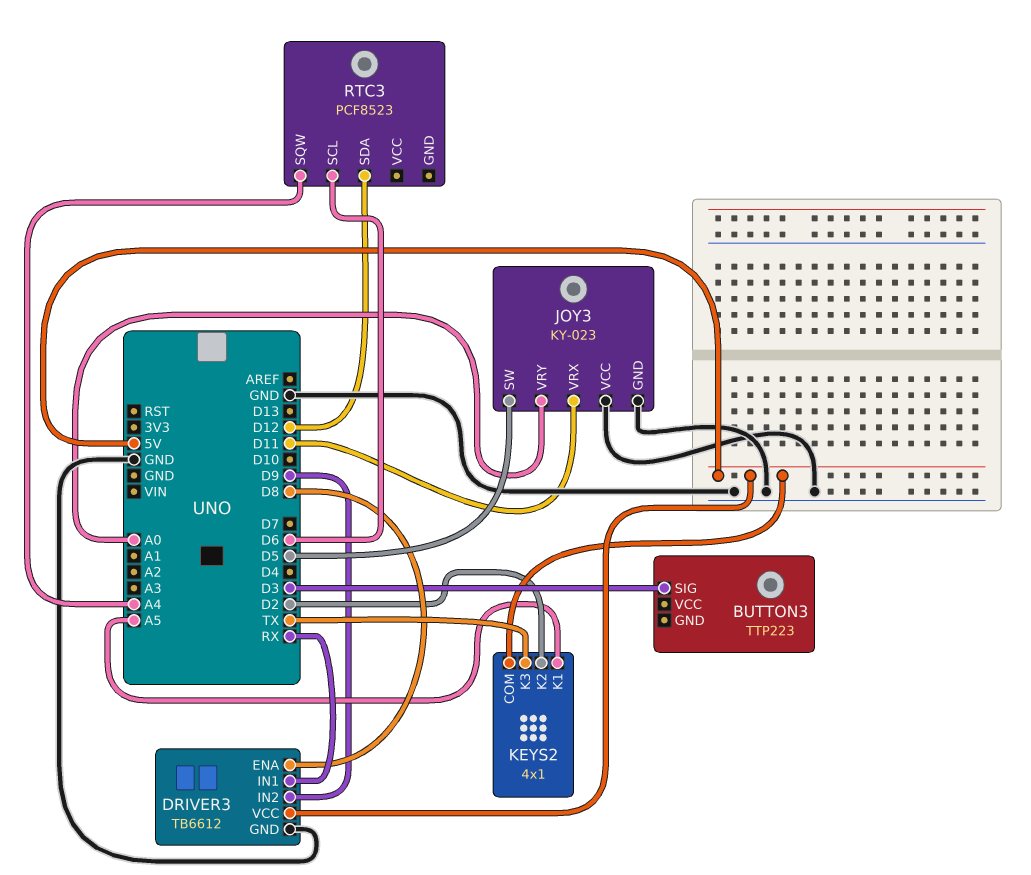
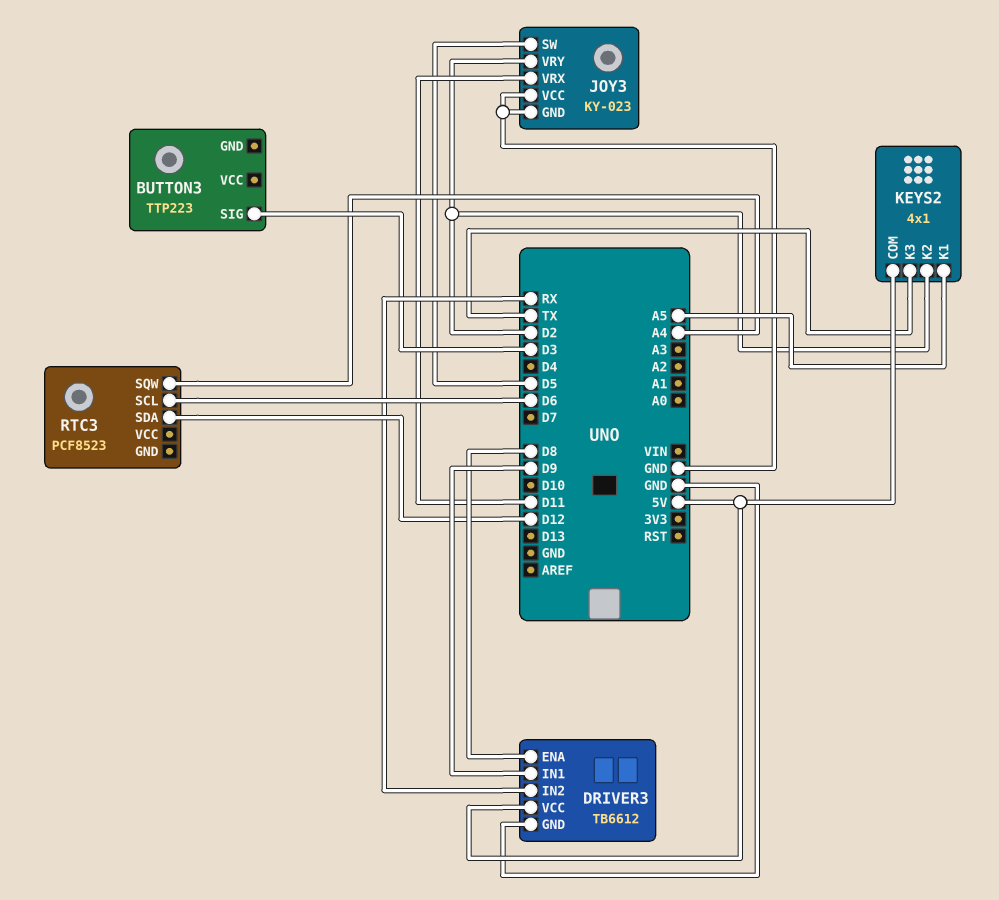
DRIVER3 pin IN1: RX -> D9
DRIVER3 pin IN2: D9 -> RX
JOY3 pin VRY: A0 -> D2

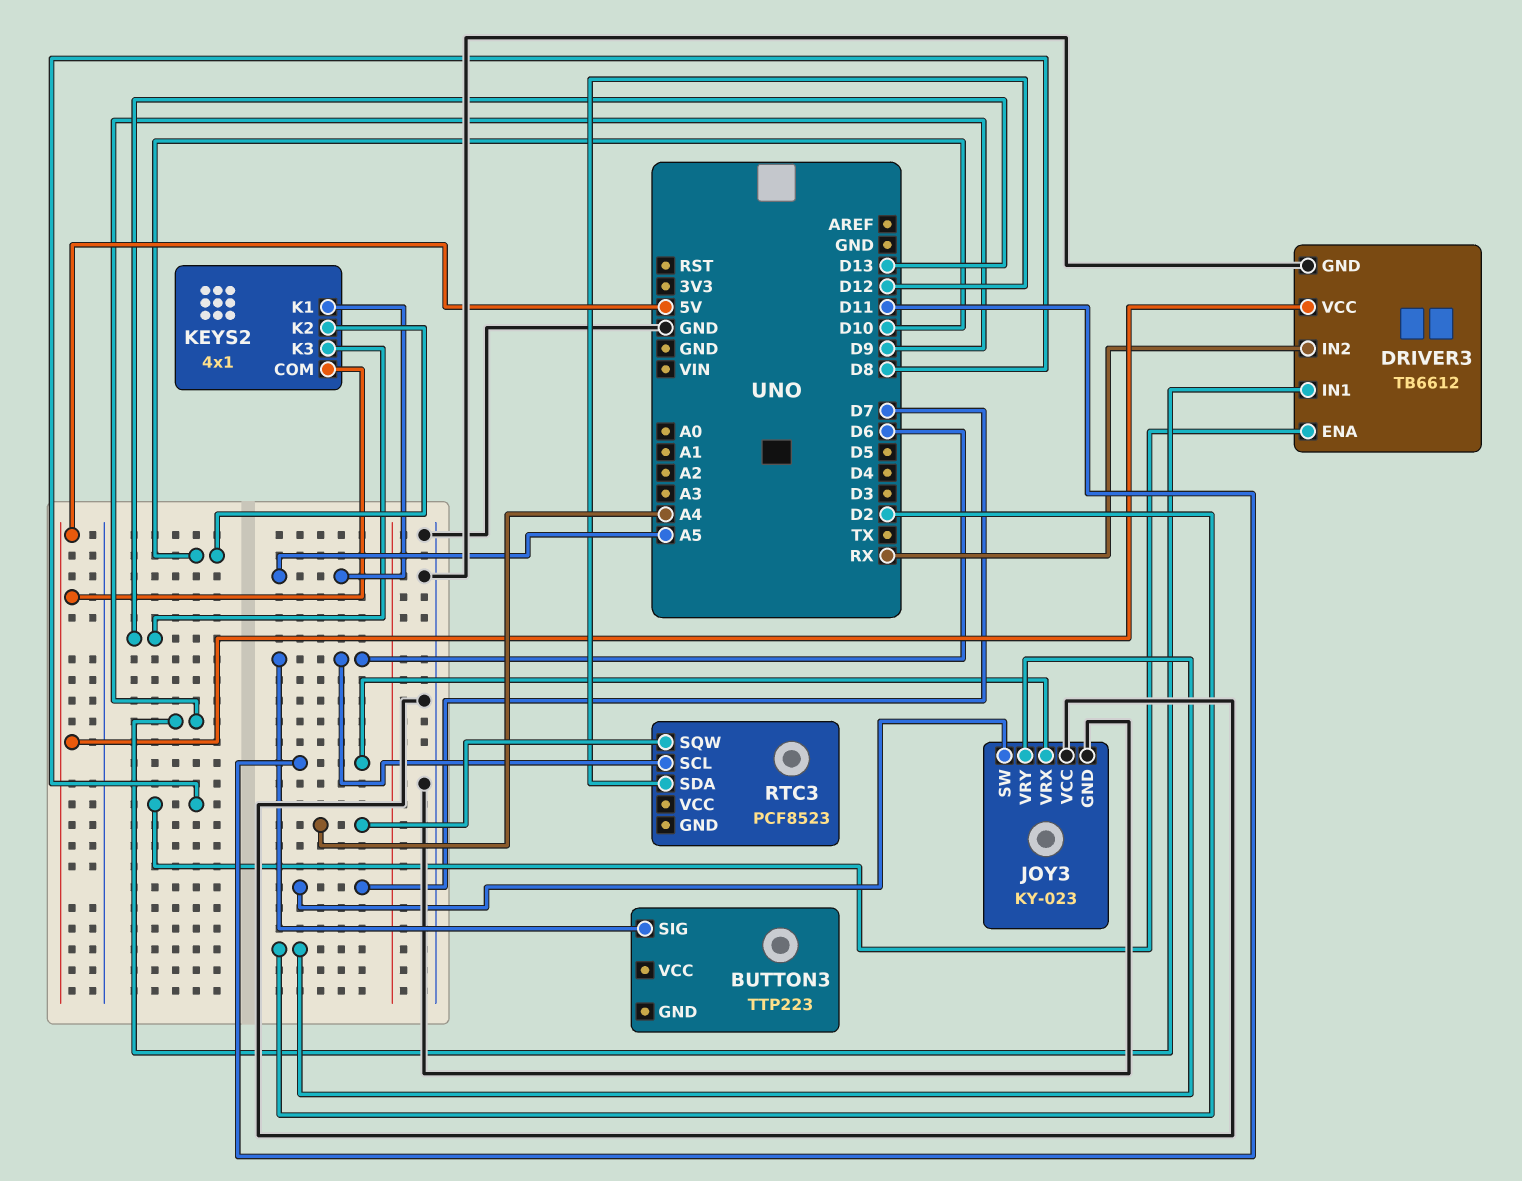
BUTTON3 pin SIG: D3 -> D6
JOY3 pin SW: D5 -> D7
KEYS2 pin K2: D2 -> D10
KEYS2 pin K3: TX -> D13

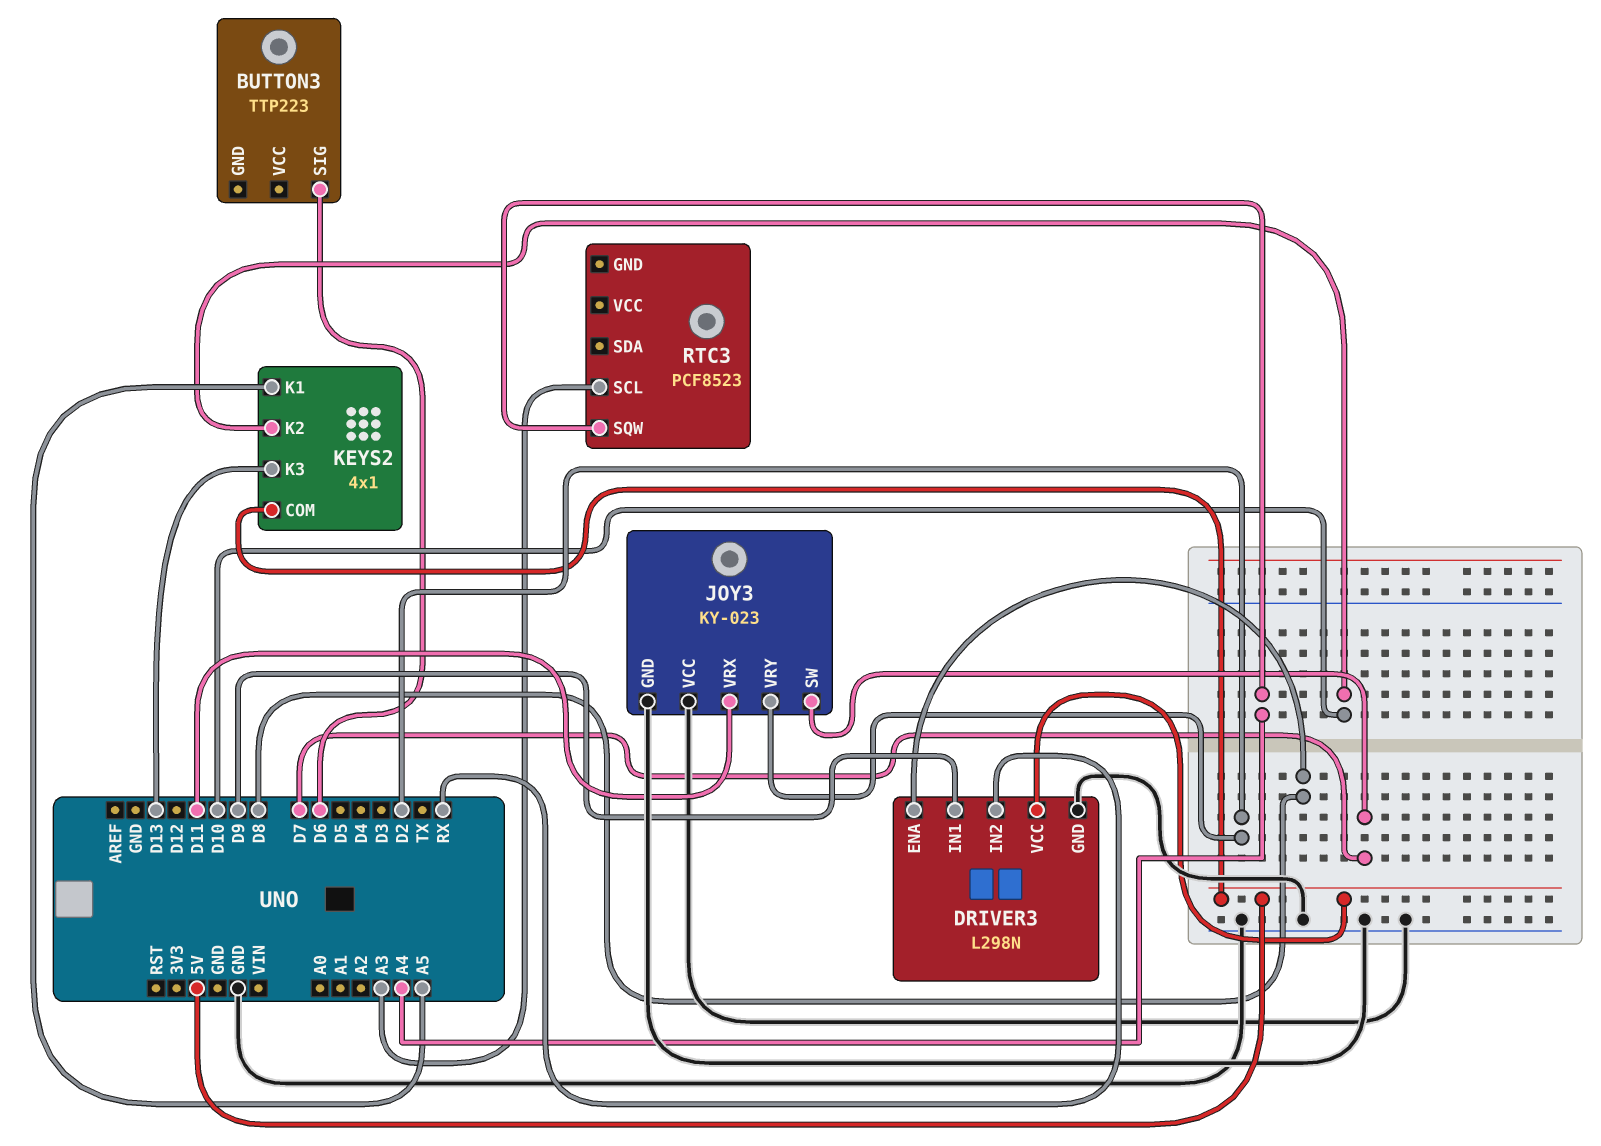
DRIVER3: TB6612 -> L298N
RTC3 pin SCL: D6 -> A3
RTC3 pin SDA: D12 -> none

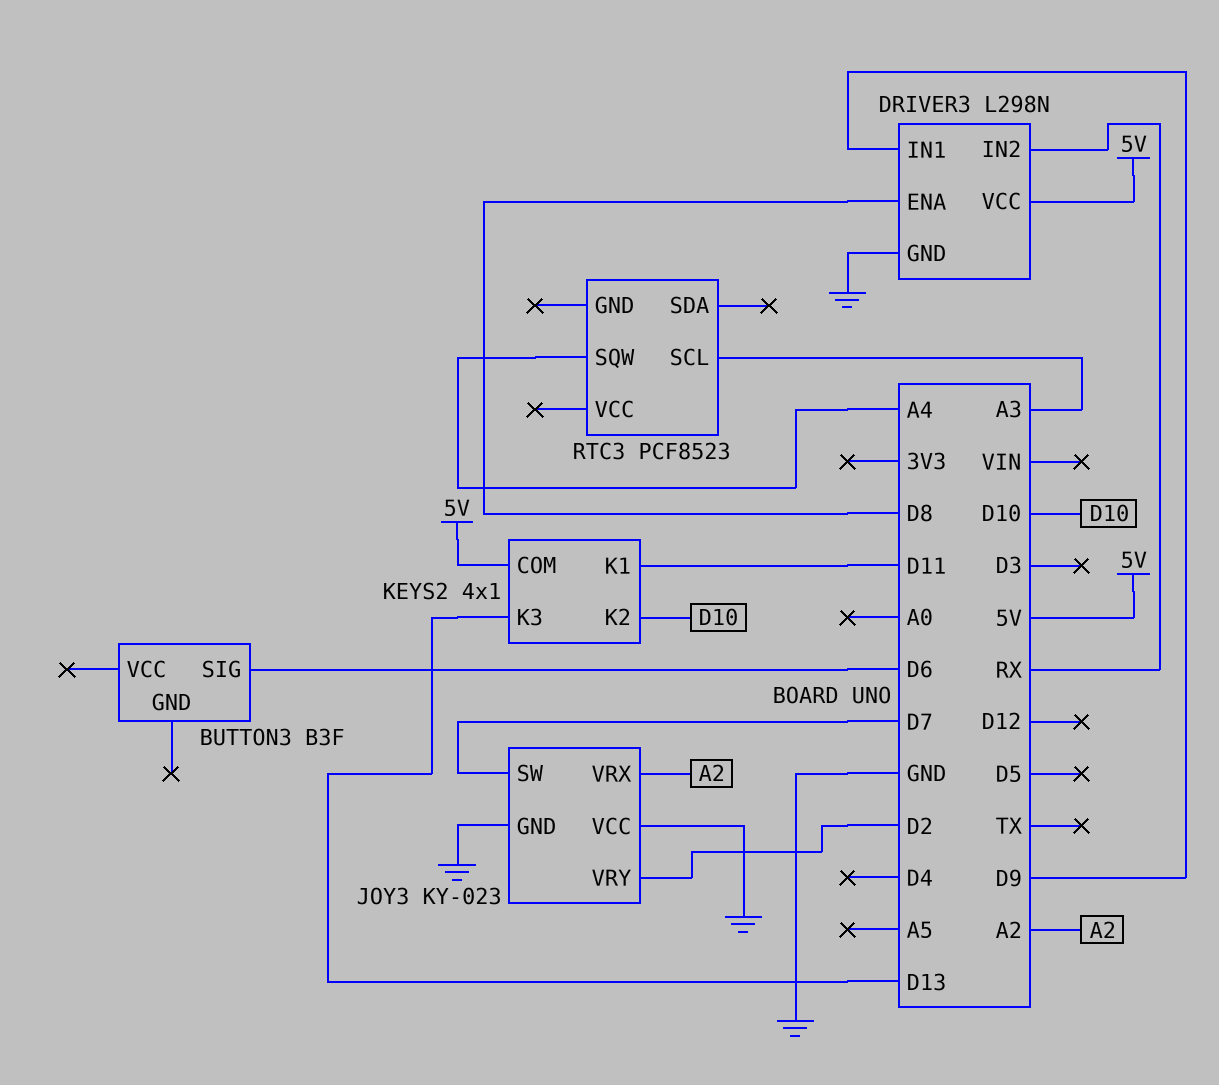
BUTTON3: TTP223 -> B3F
JOY3 pin VRX: D11 -> A2
KEYS2 pin K1: A5 -> D11

